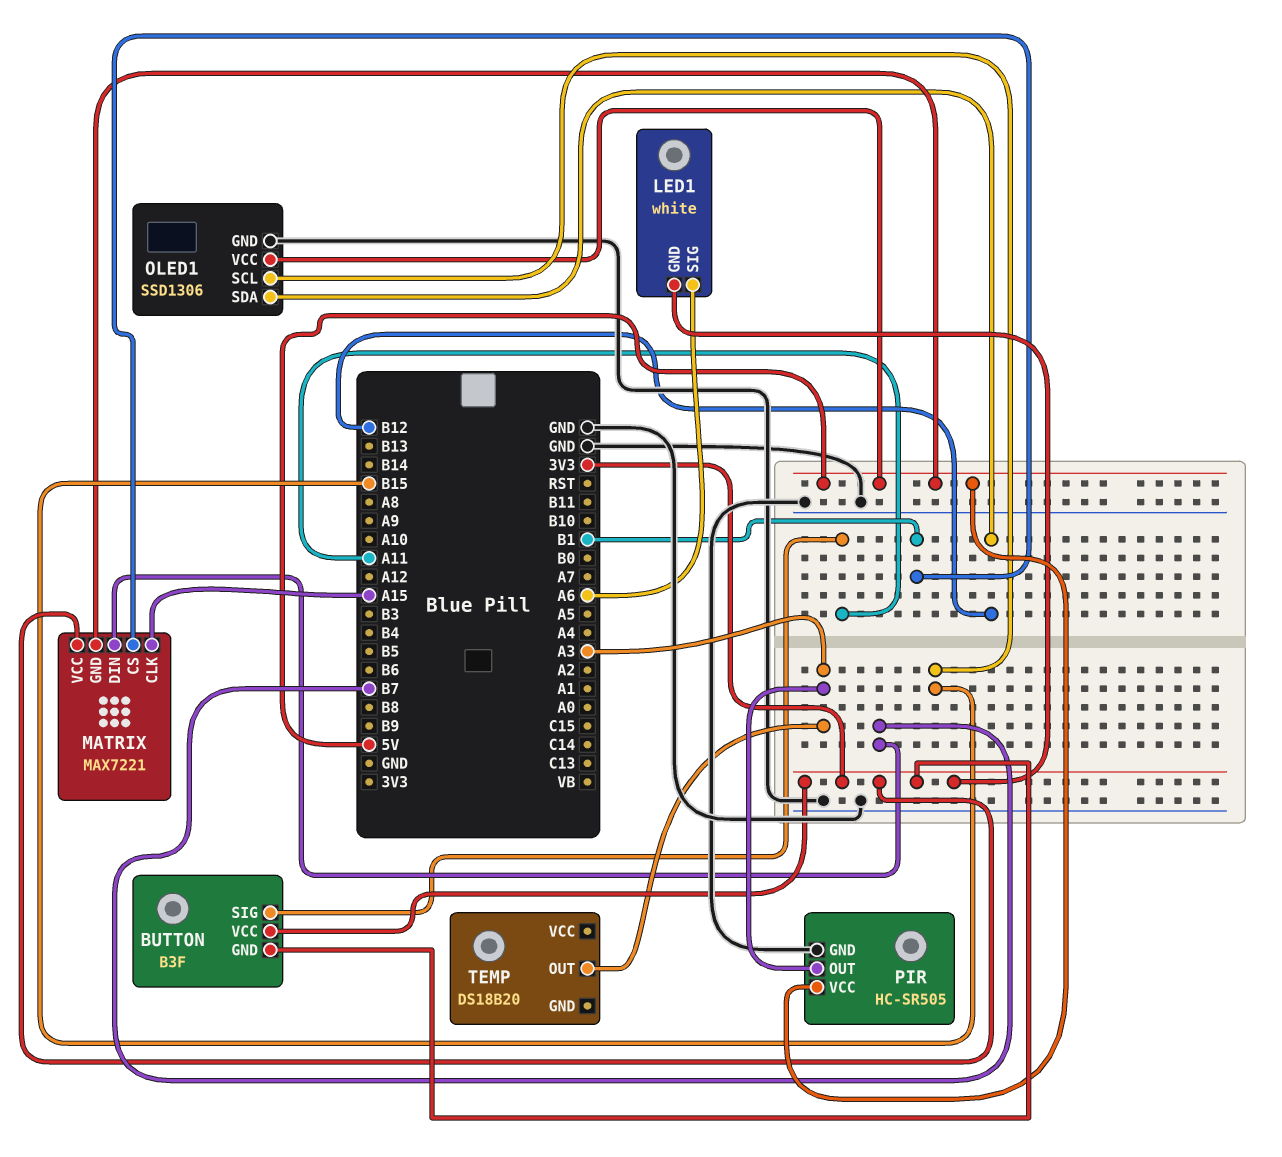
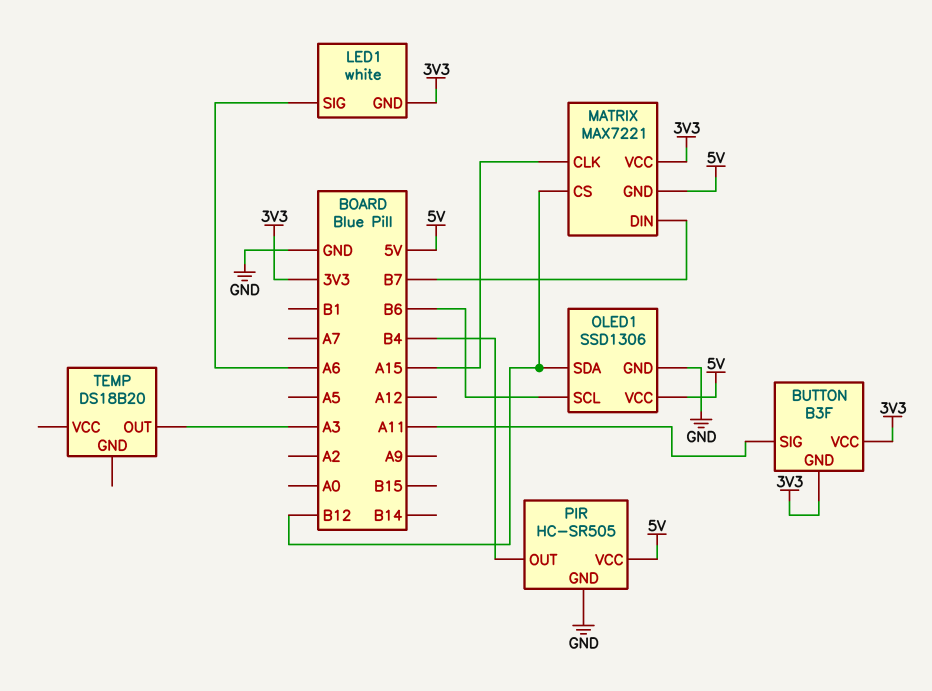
MATRIX pin CS: B1 -> B12
OLED1 pin SCL: B15 -> B6
PIR pin OUT: A3 -> B4

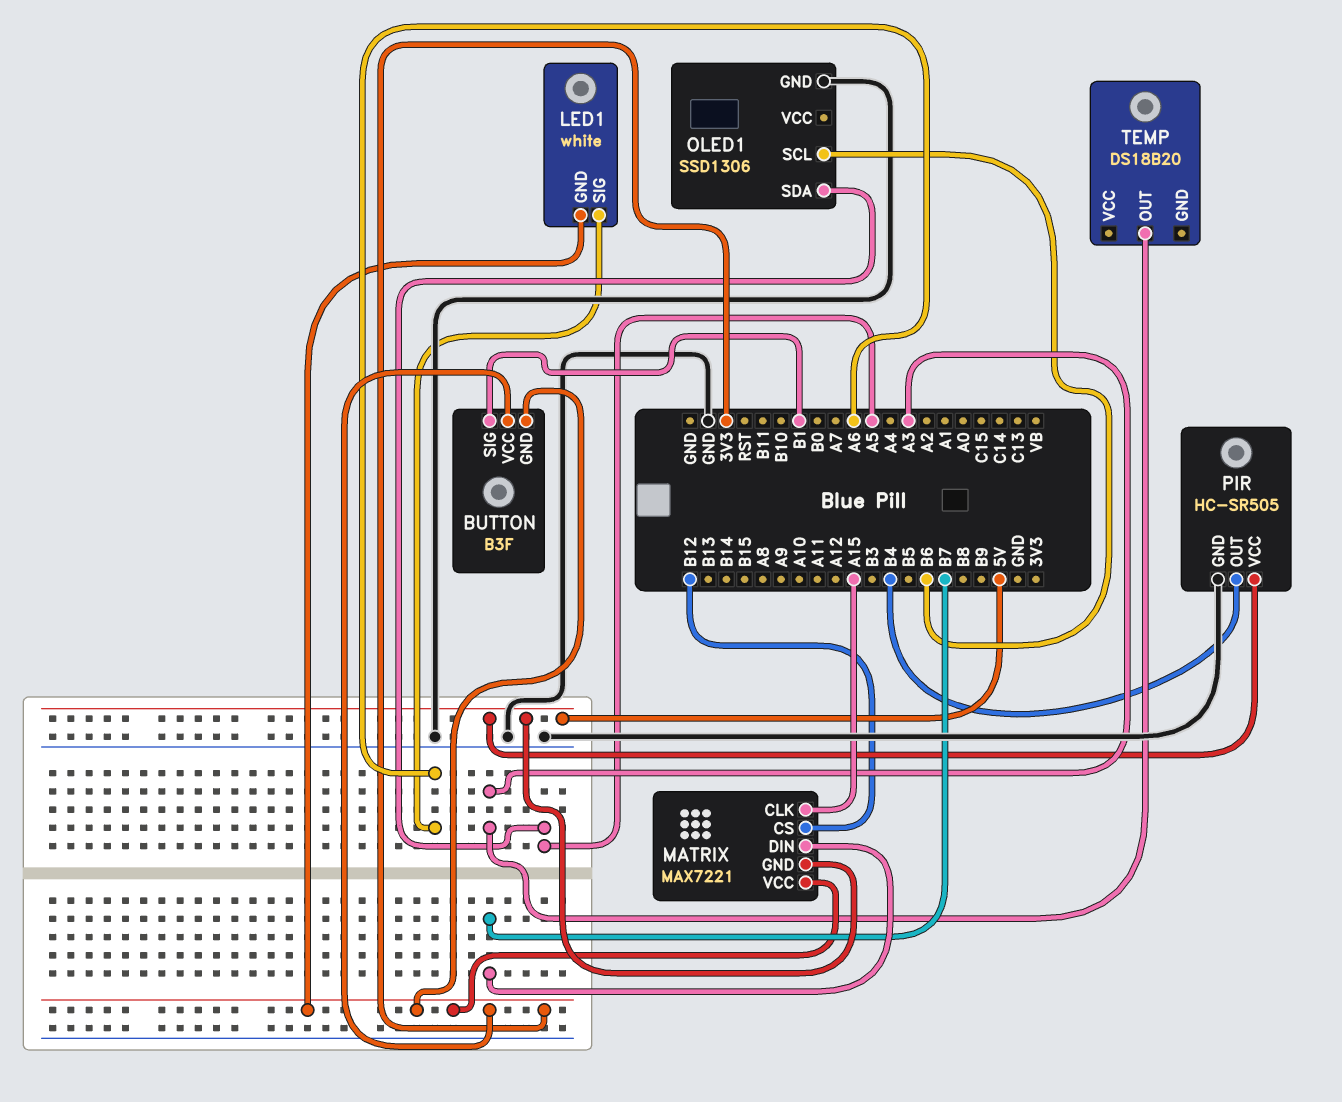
BUTTON pin SIG: A11 -> B1
OLED1 pin SDA: B12 -> A5
OLED1 pin VCC: 5V -> none

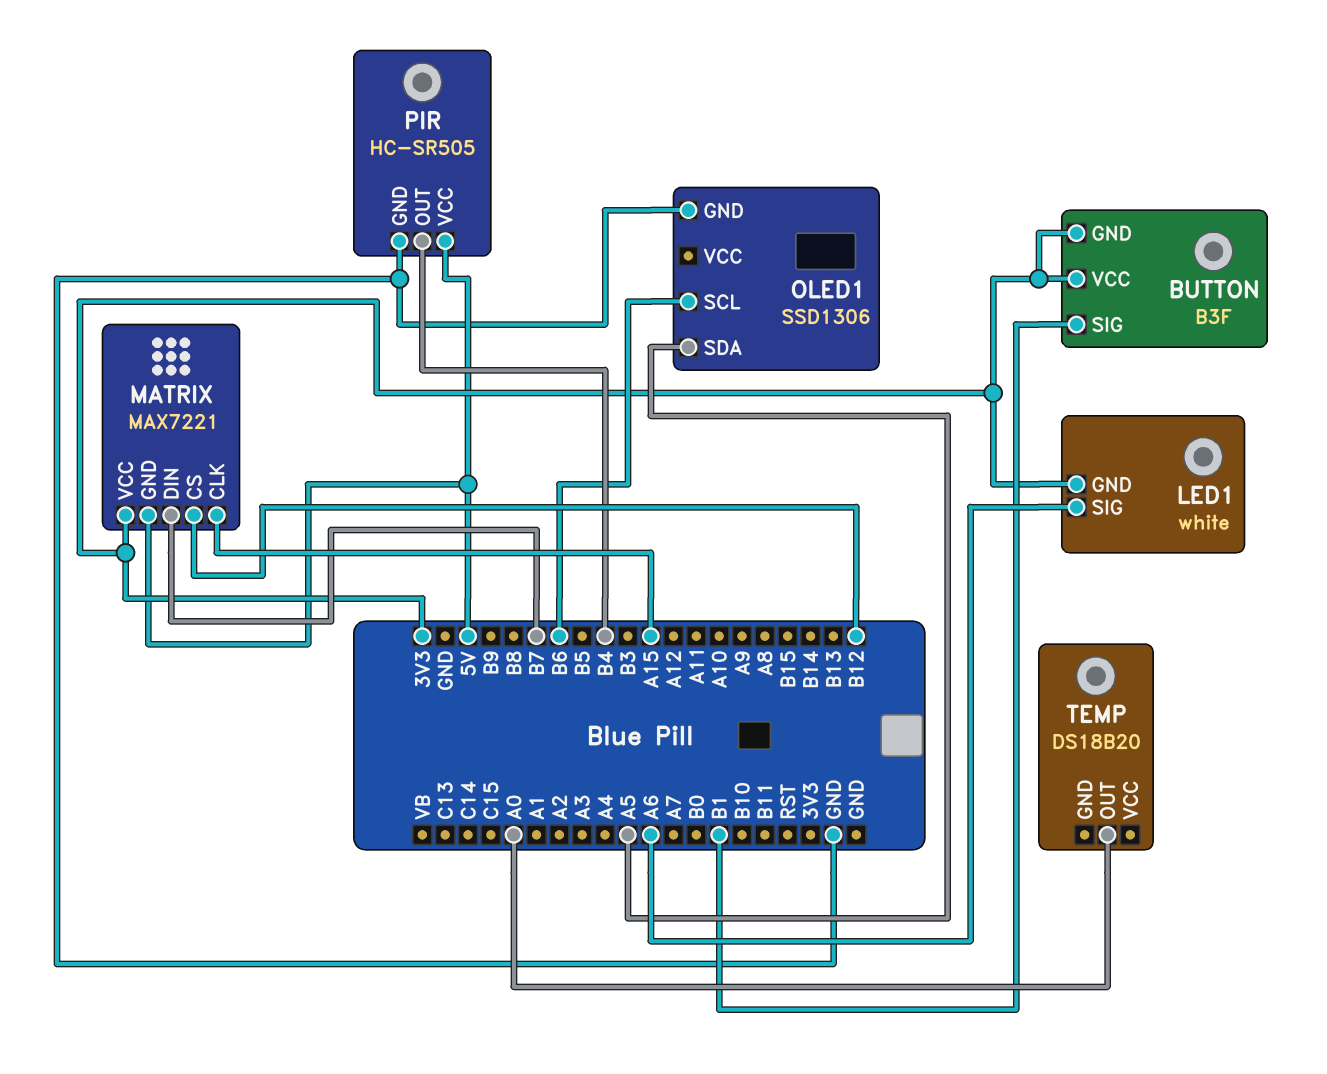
TEMP pin OUT: A3 -> A0

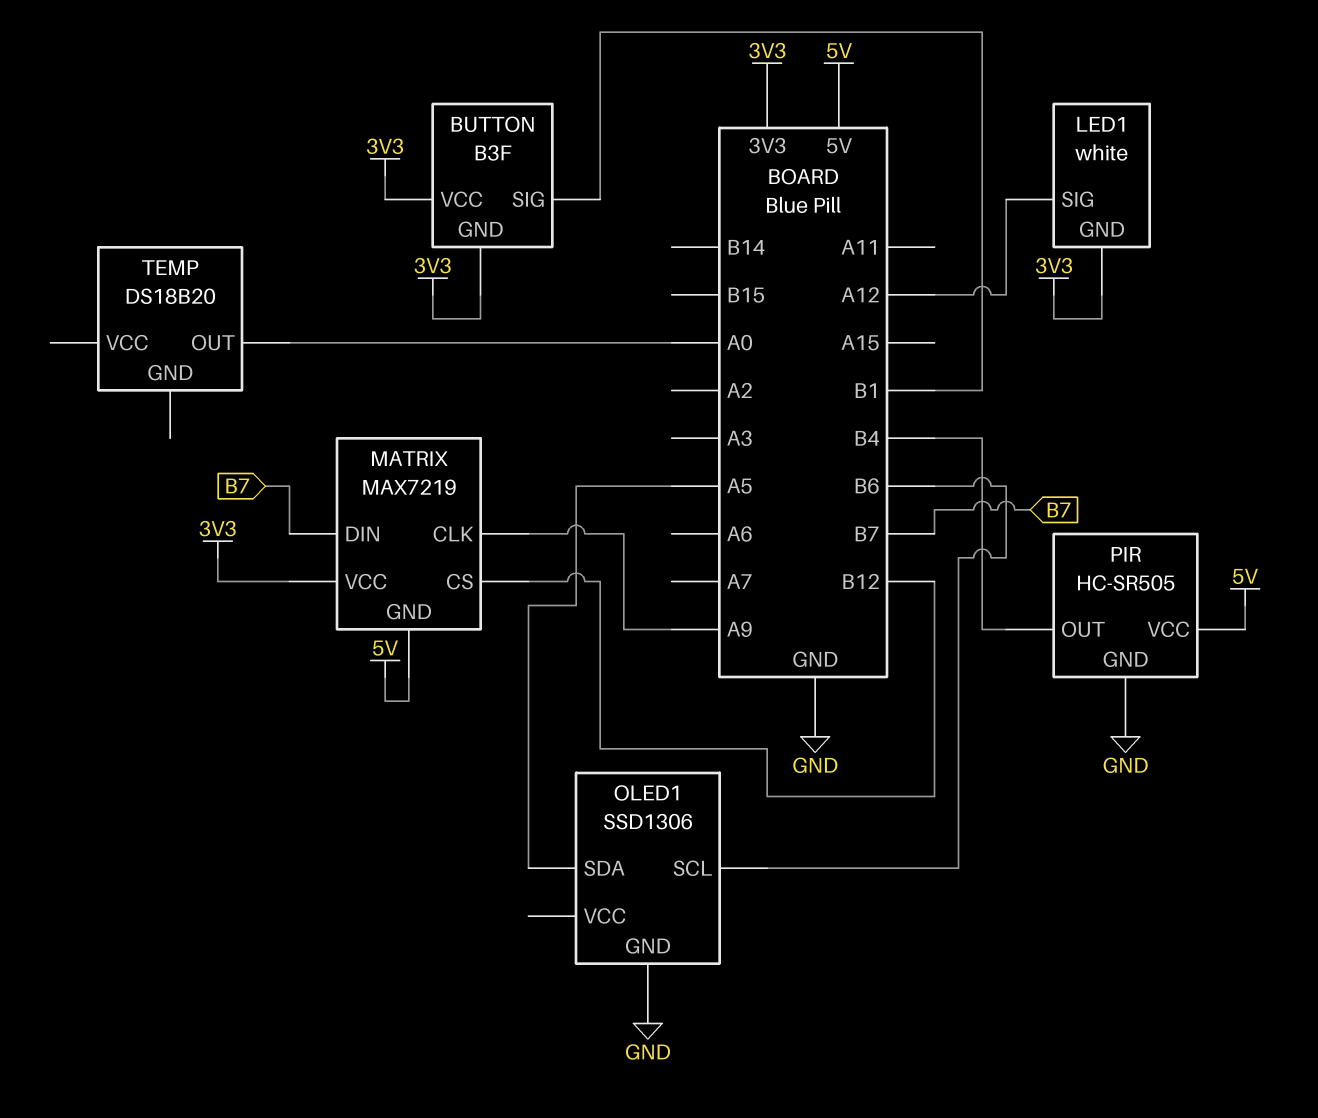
LED1 pin SIG: A6 -> A12
MATRIX: MAX7221 -> MAX7219
MATRIX pin CLK: A15 -> A9

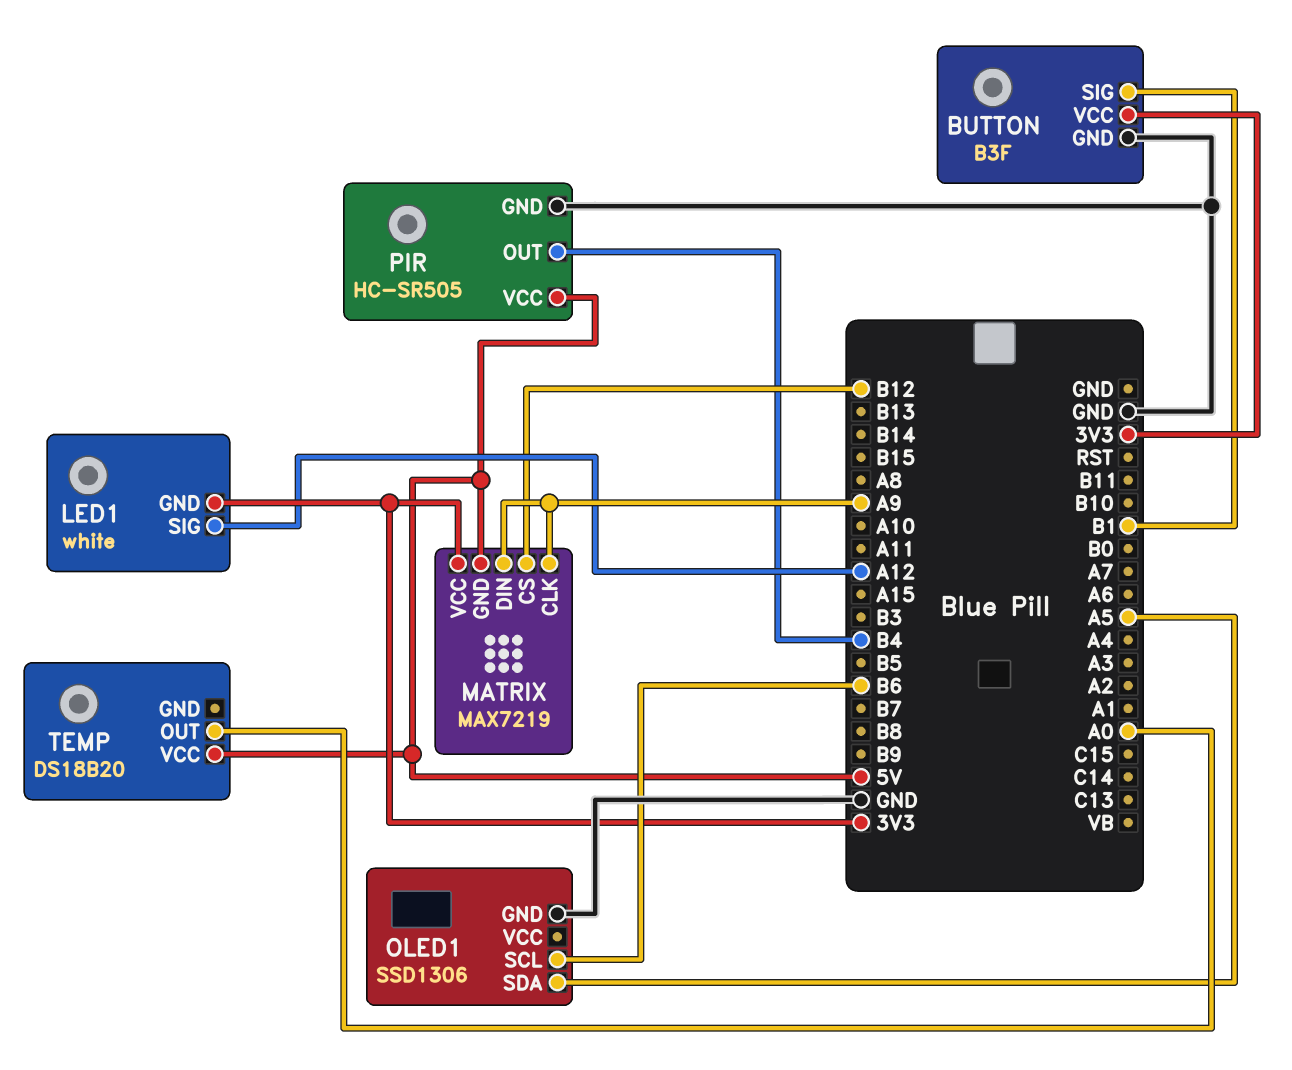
BUTTON pin GND: 3V3 -> GND
MATRIX pin DIN: B7 -> A9
TEMP pin VCC: none -> 5V

